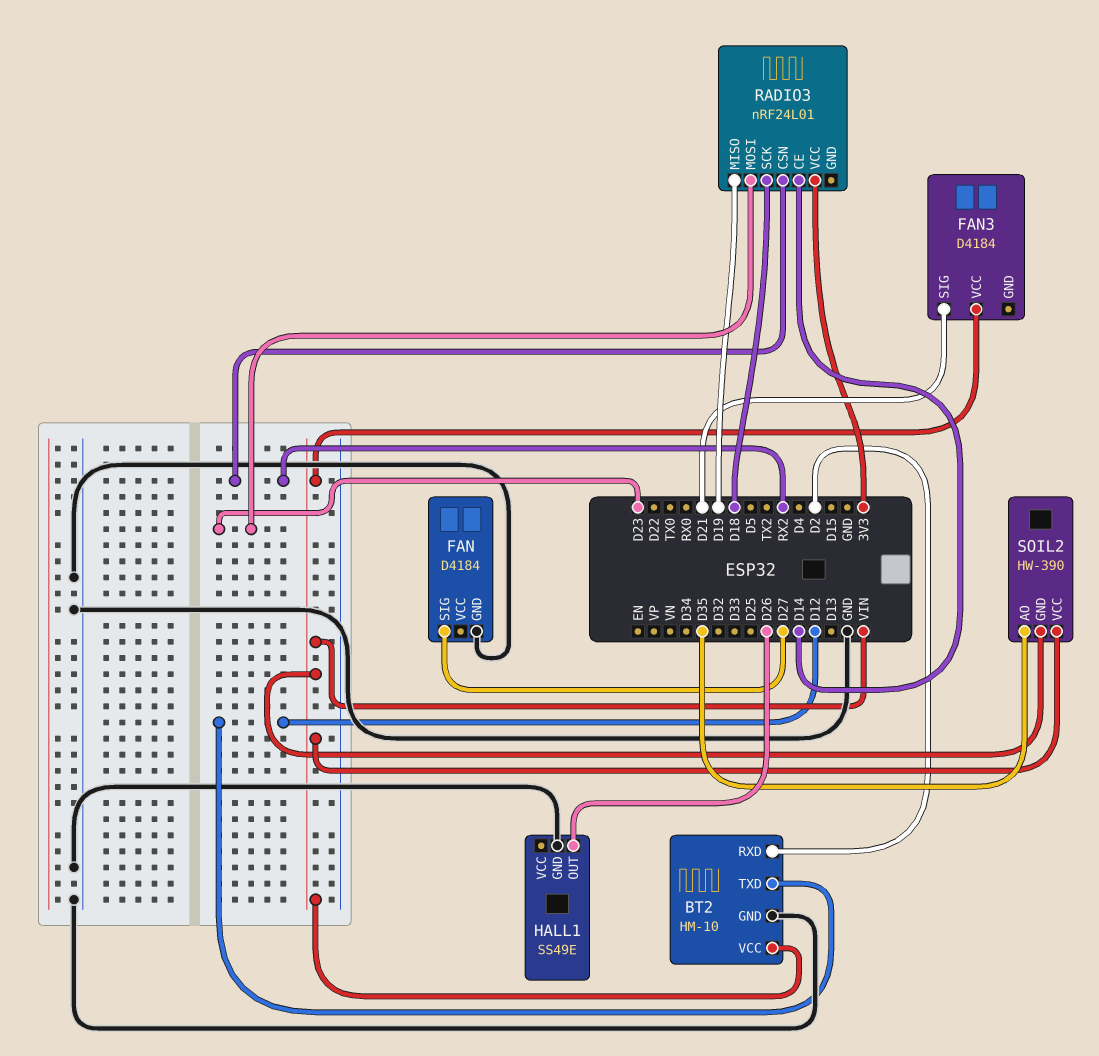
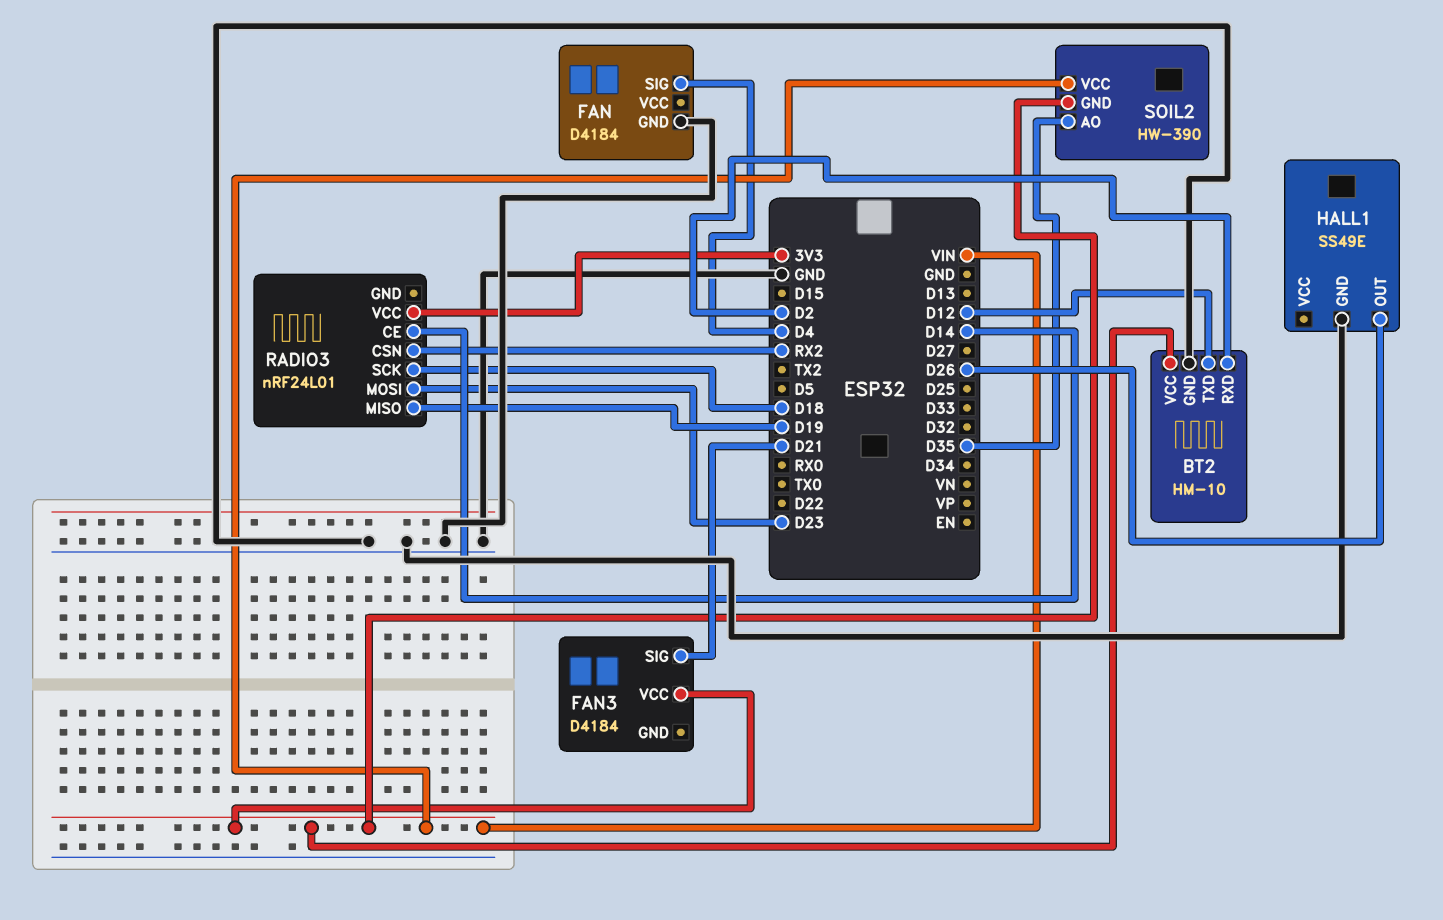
FAN pin SIG: D27 -> D4

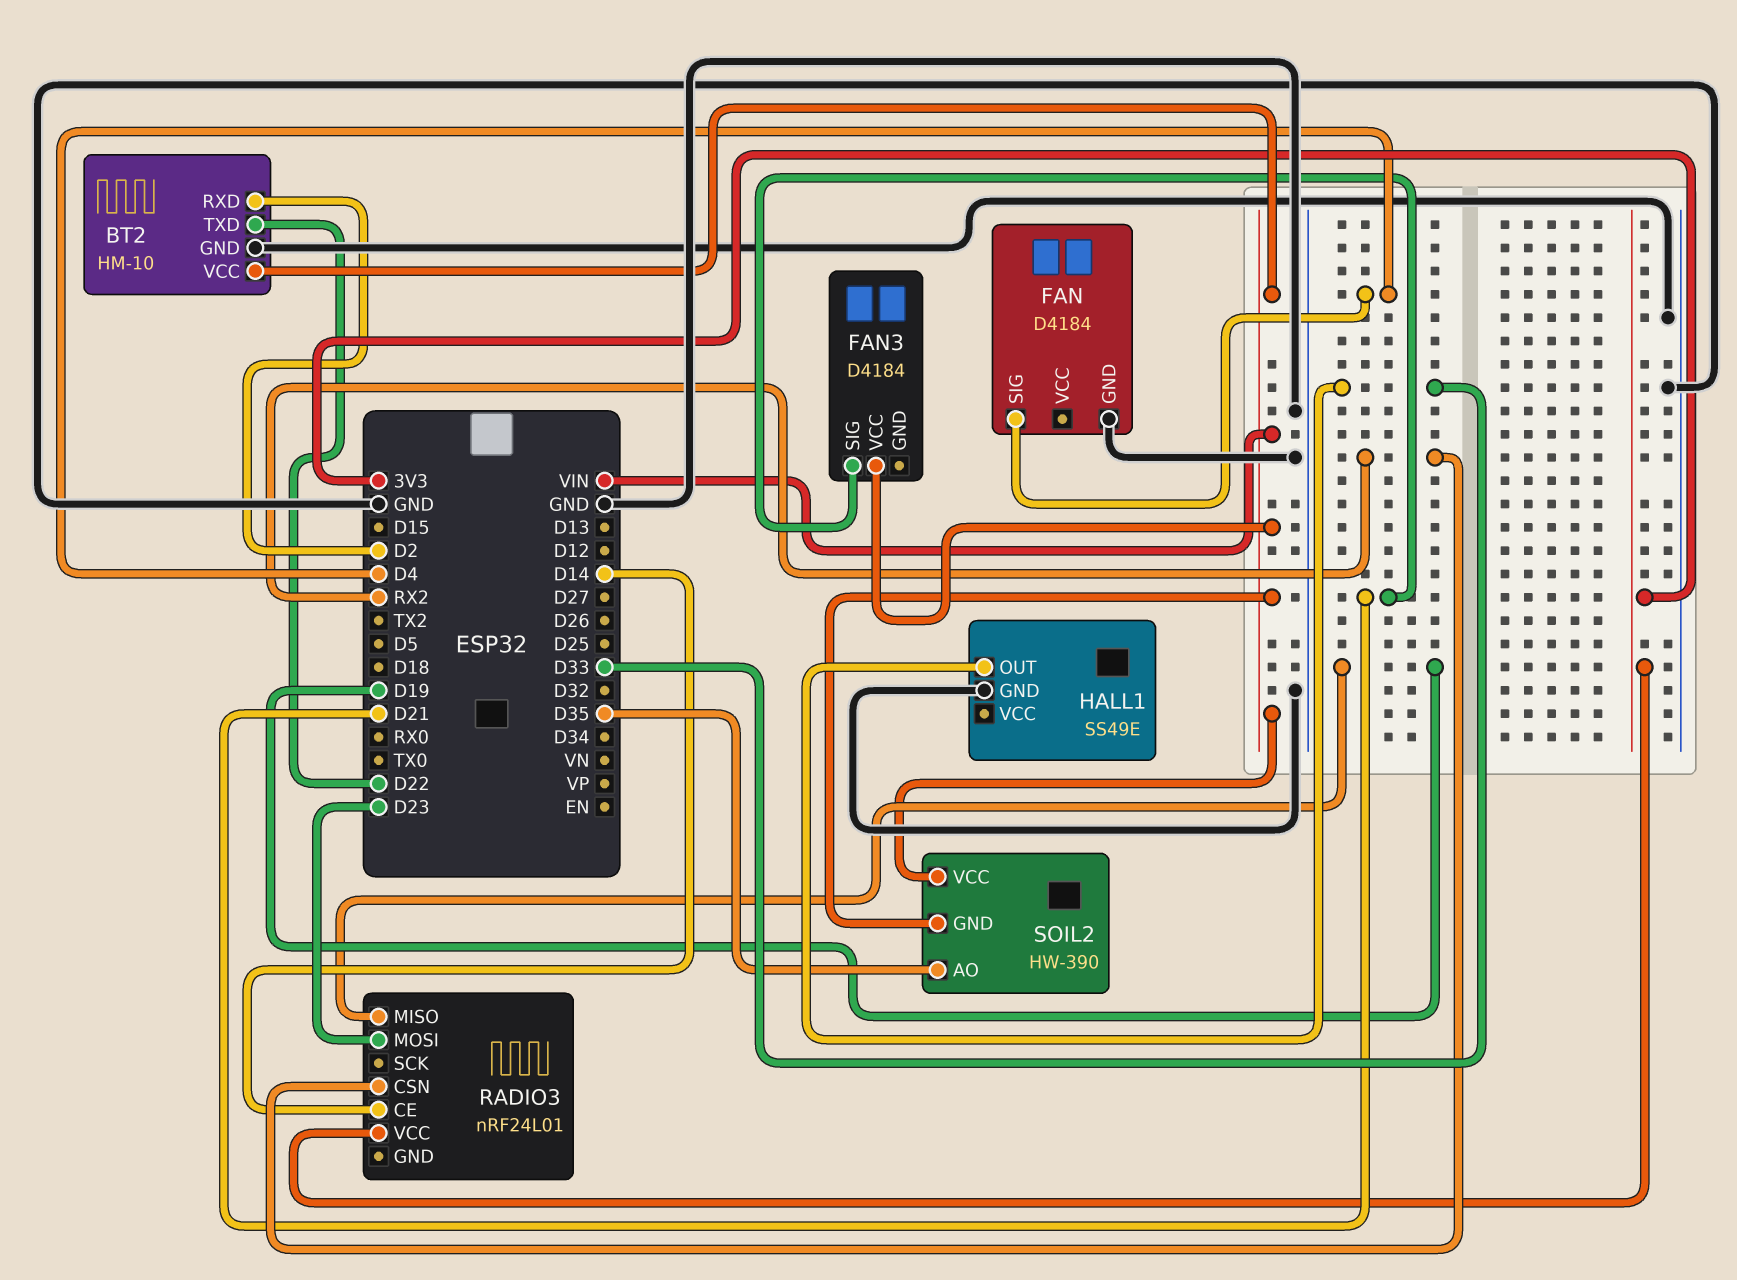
BT2 pin TXD: D12 -> D22
HALL1 pin OUT: D26 -> D33
RADIO3 pin SCK: D18 -> none

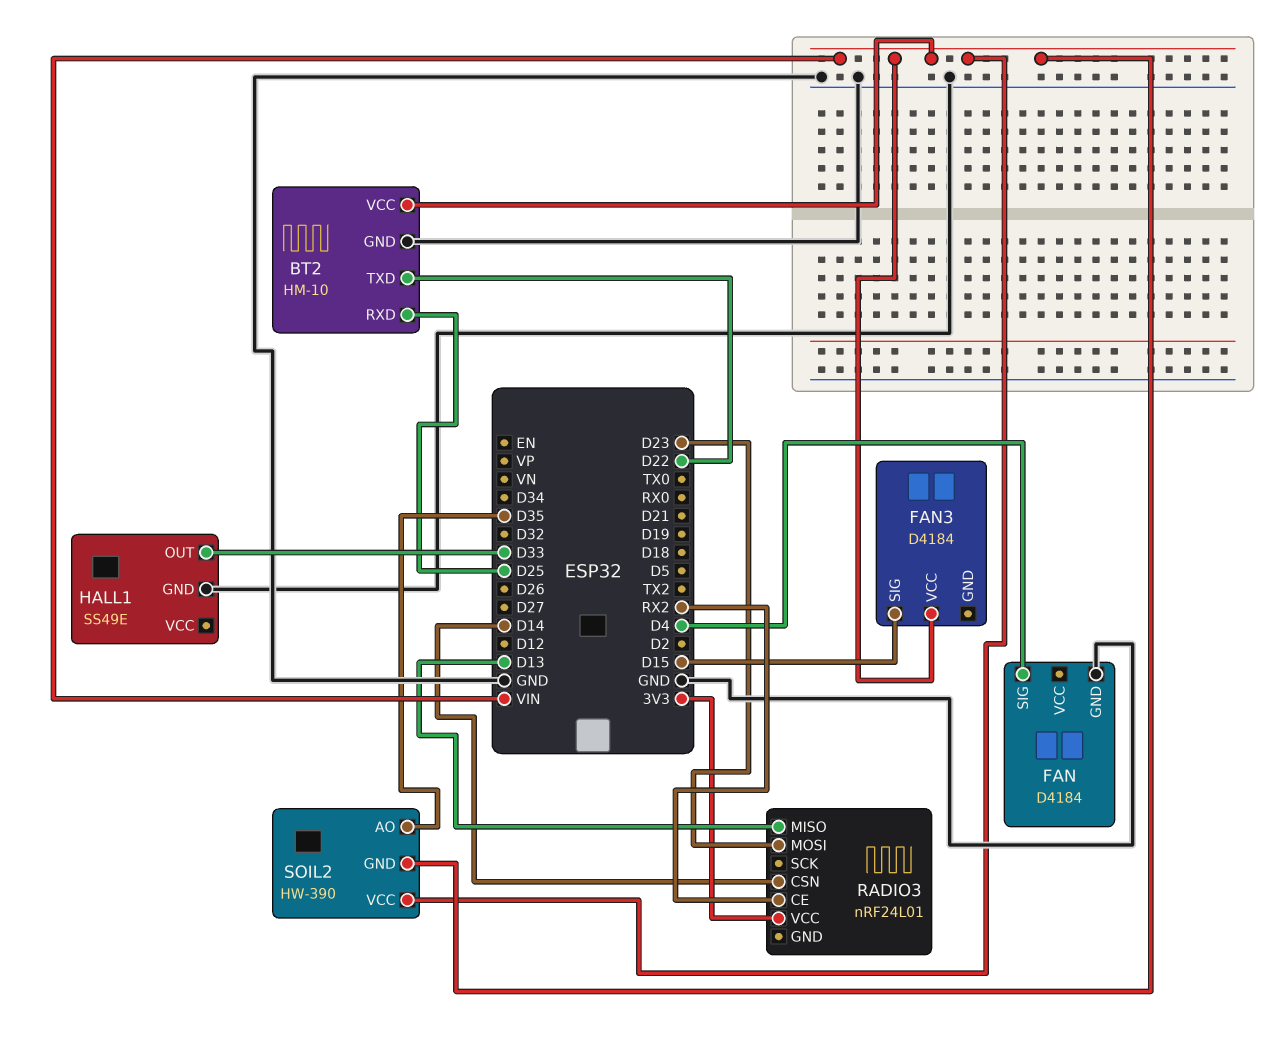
BT2 pin RXD: D2 -> D25
FAN3 pin SIG: D21 -> D15
RADIO3 pin CE: D14 -> RX2
RADIO3 pin CSN: RX2 -> D14
RADIO3 pin MISO: D19 -> D13

